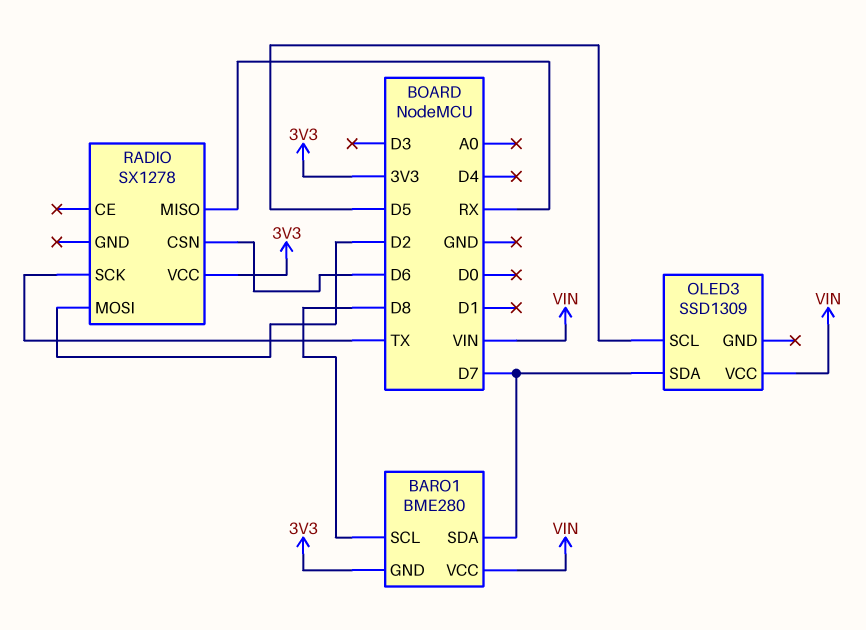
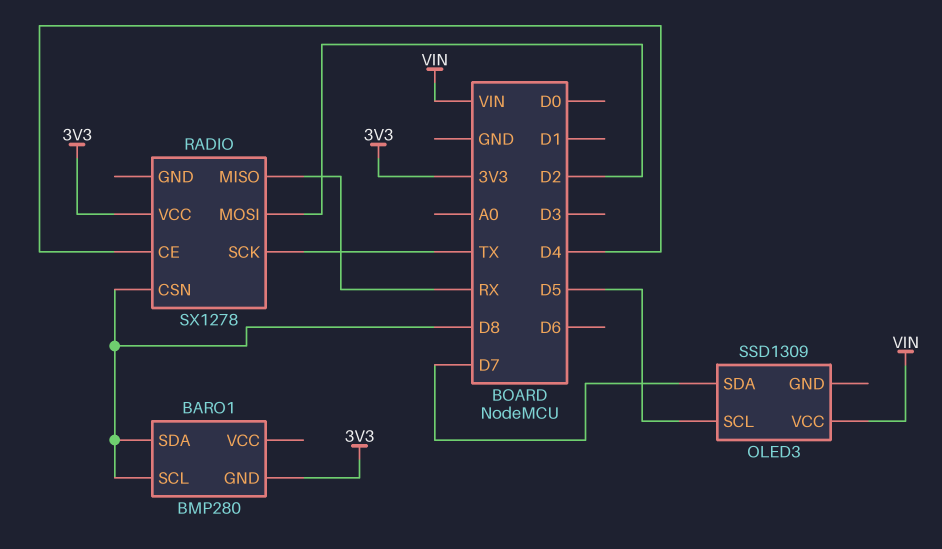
BARO1: BME280 -> BMP280
BARO1 pin SDA: D7 -> D8
BARO1 pin VCC: VIN -> none
RADIO pin CE: none -> D4
RADIO pin CSN: D6 -> D8

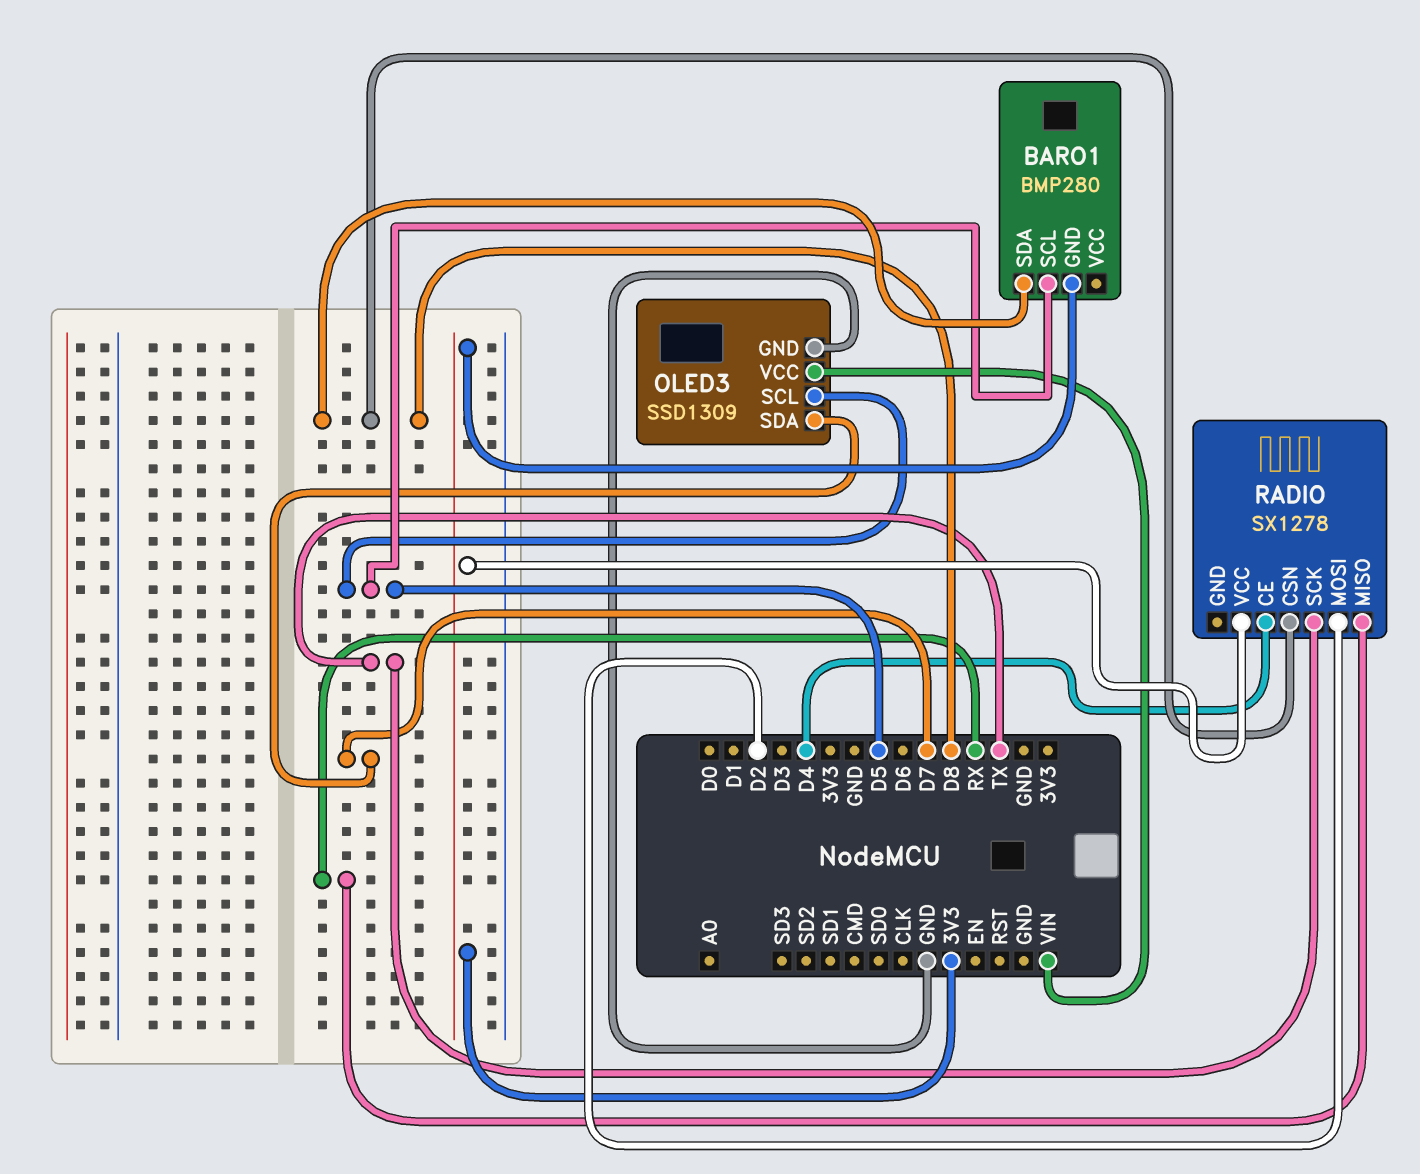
BARO1 pin SCL: D8 -> D5
OLED3 pin GND: none -> GND

